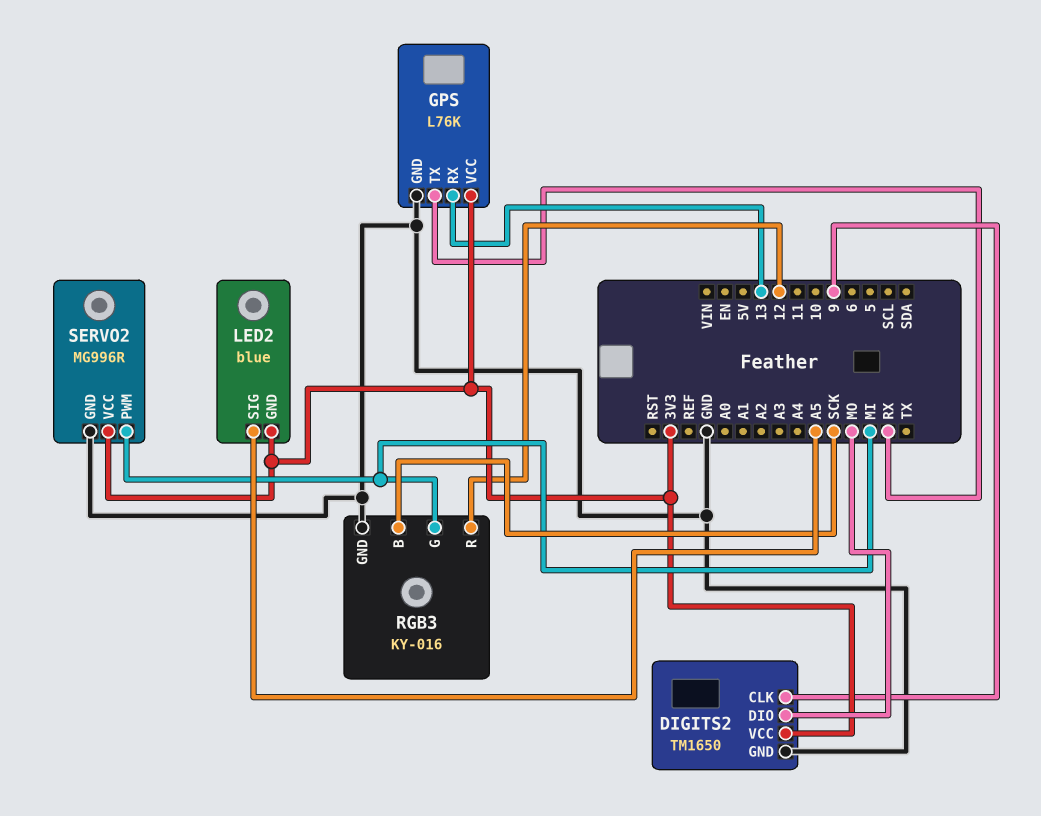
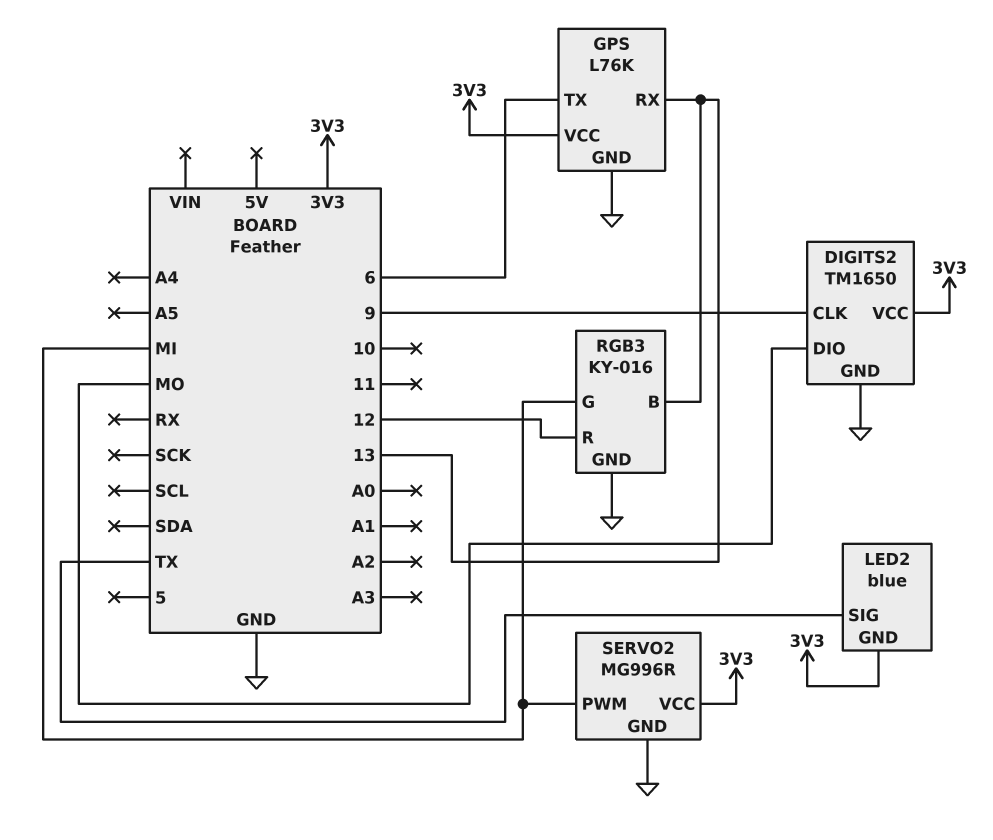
GPS pin TX: RX -> 6
LED2 pin SIG: A5 -> TX
RGB3 pin B: SCK -> 13

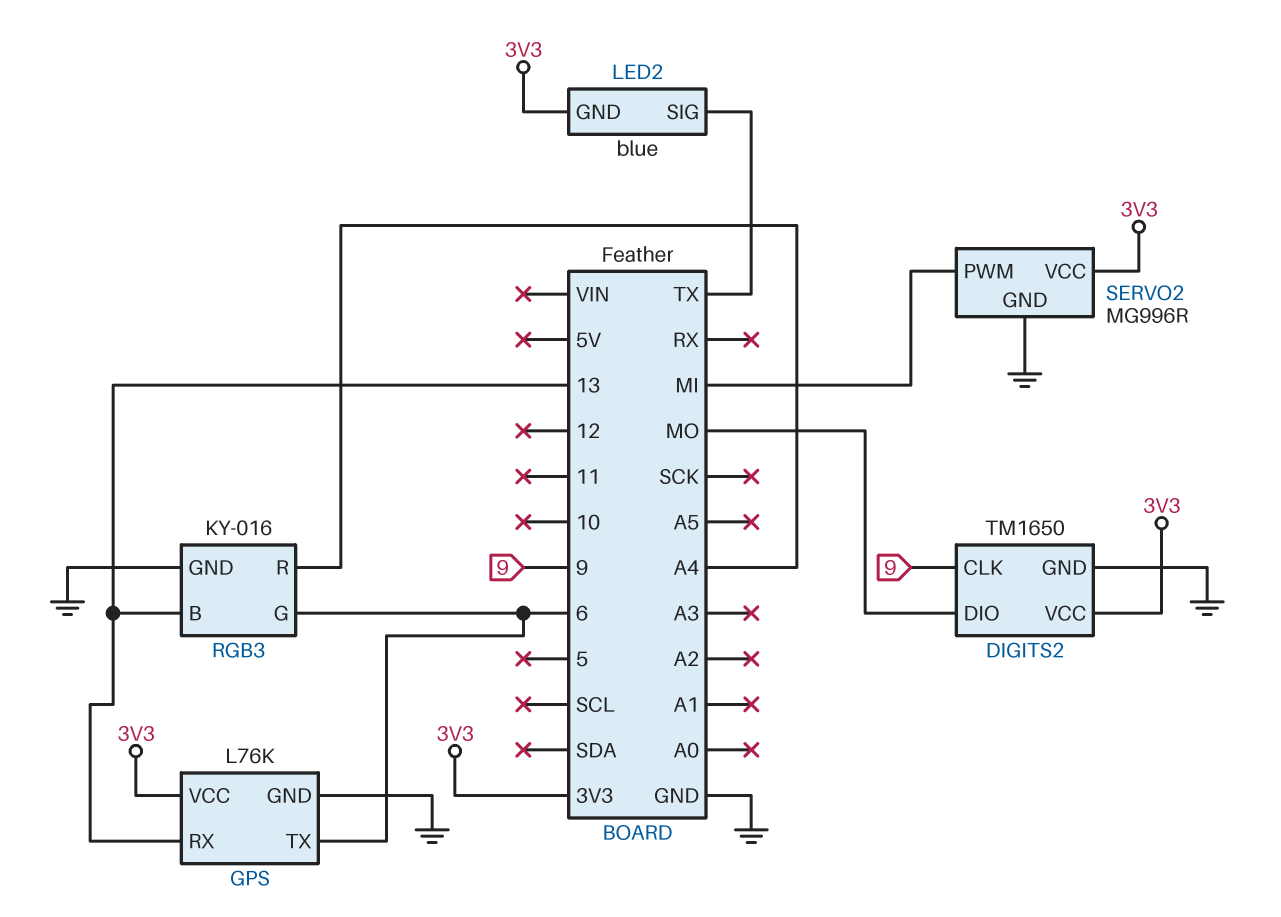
RGB3 pin G: MI -> 6
RGB3 pin R: 12 -> A4

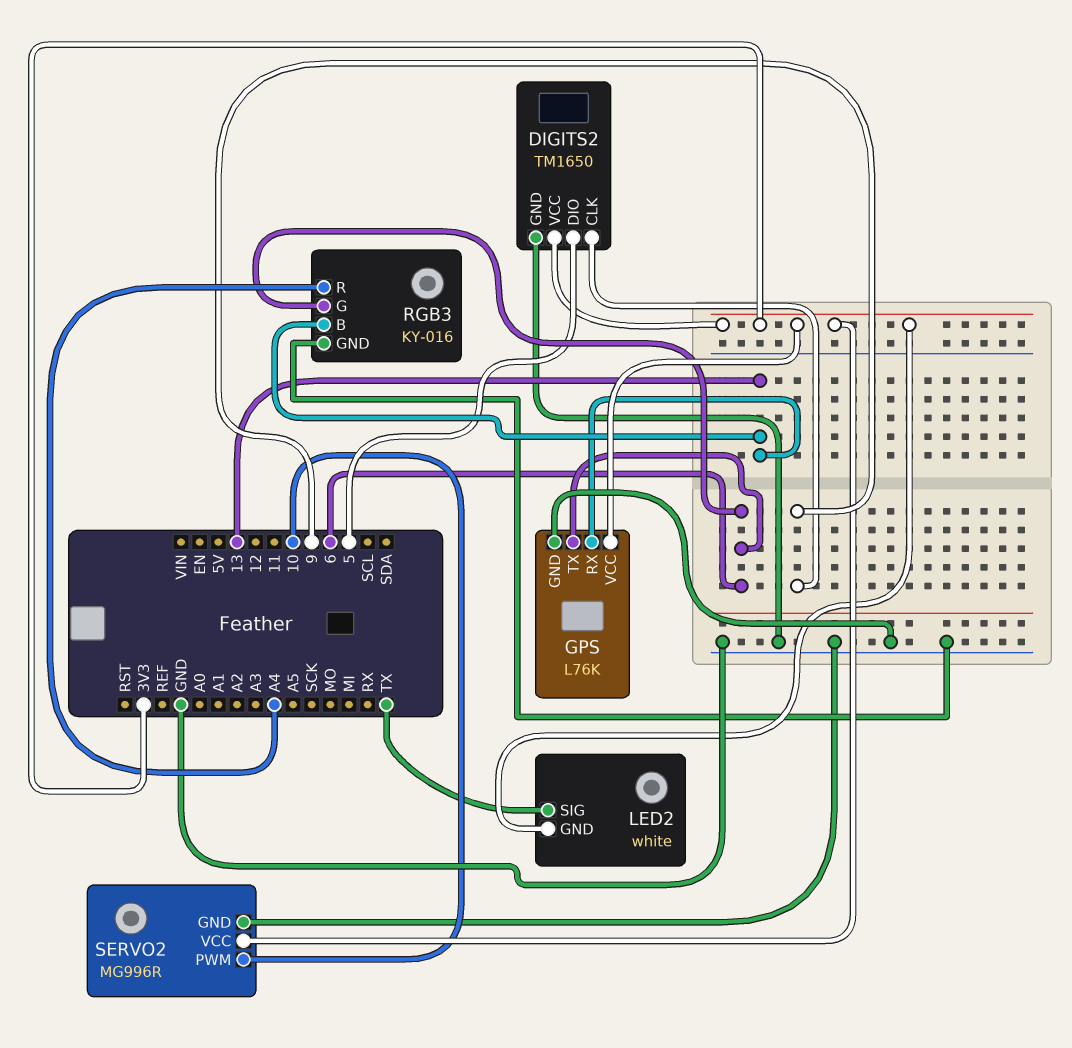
DIGITS2 pin DIO: MO -> 5
LED2: blue -> white
SERVO2 pin PWM: MI -> 10

